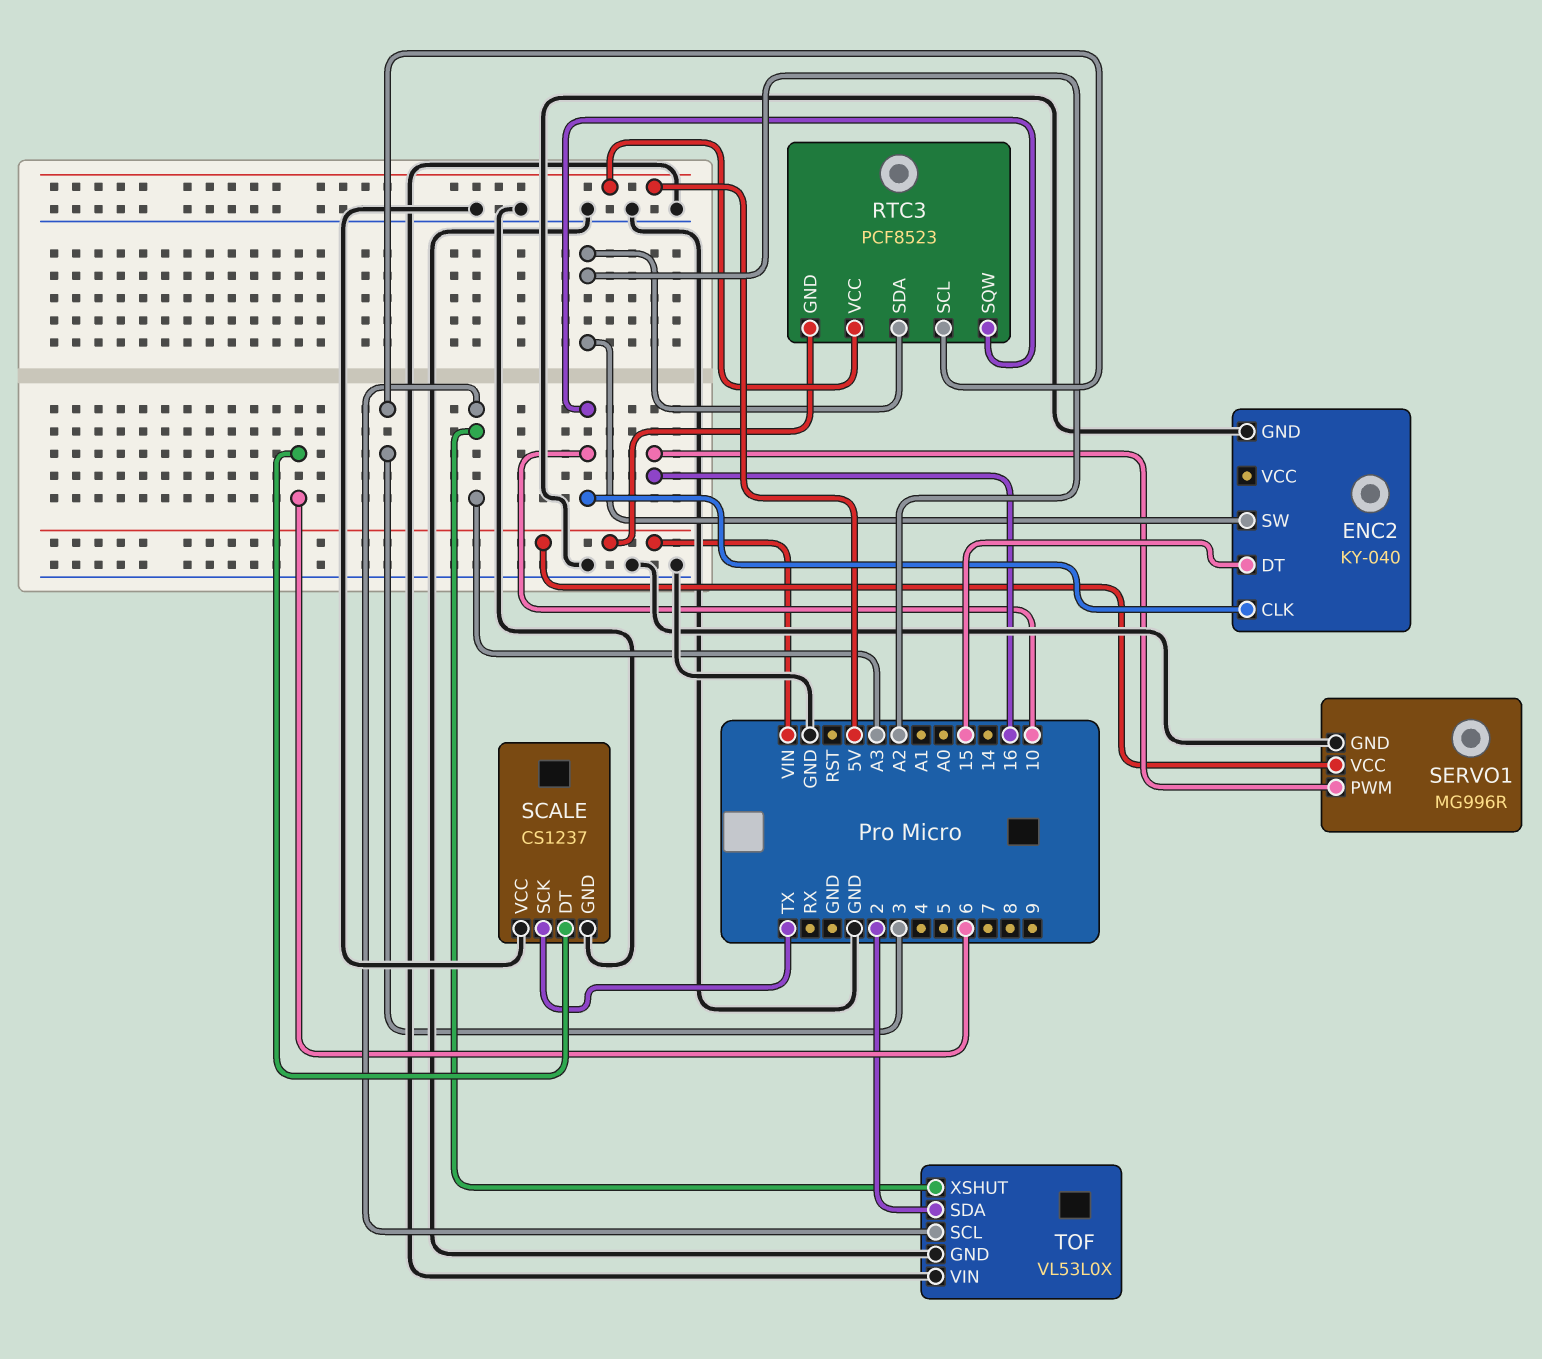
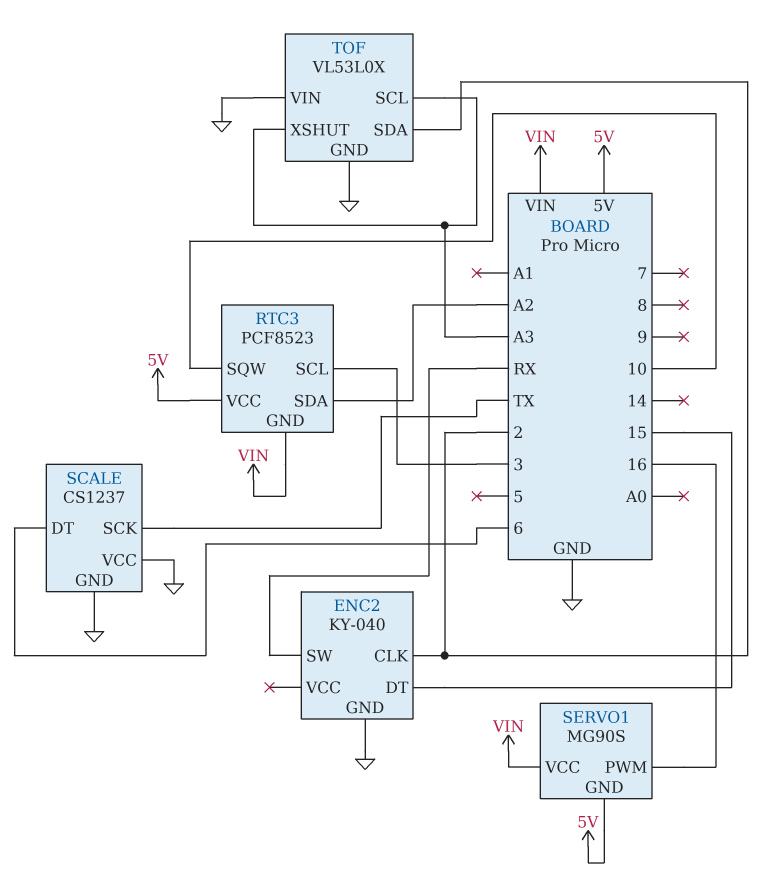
ENC2 pin CLK: 10 -> 2
ENC2 pin SW: A2 -> RX
SERVO1: MG996R -> MG90S
SERVO1 pin GND: GND -> 5V

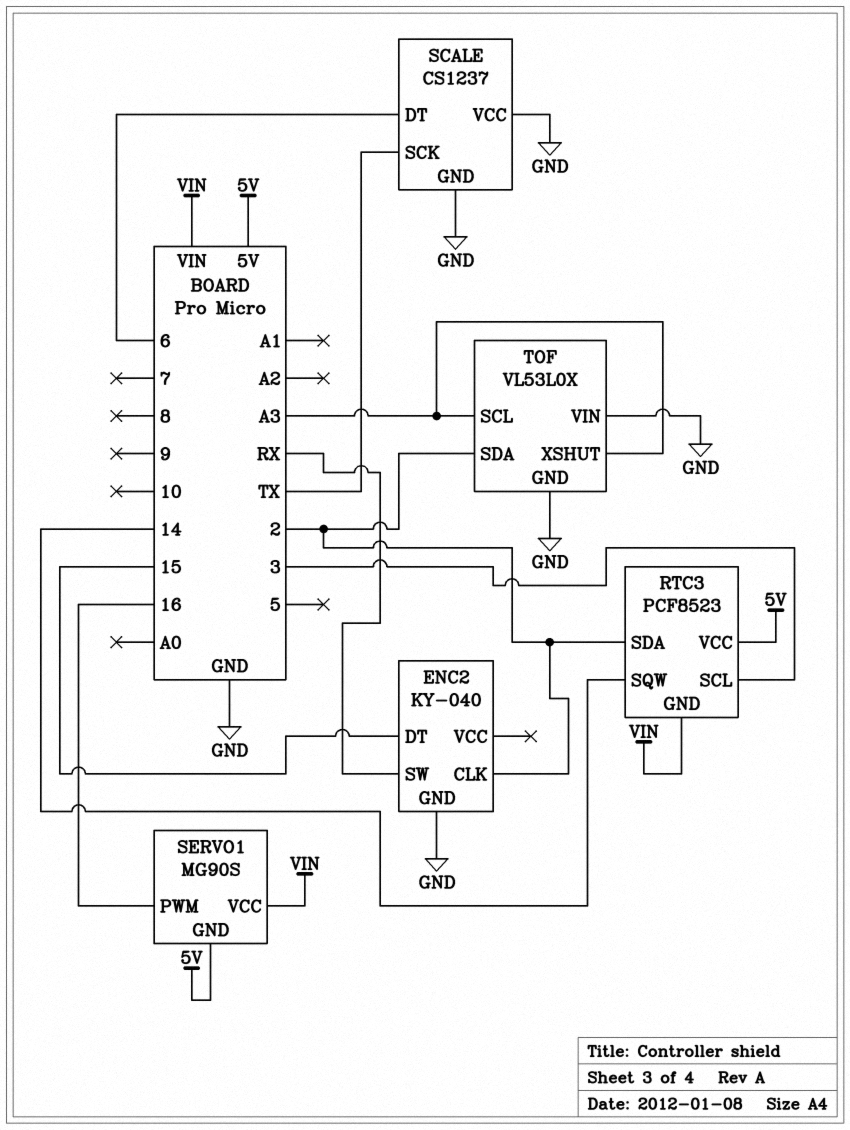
RTC3 pin SDA: A2 -> 2
RTC3 pin SQW: 10 -> 14

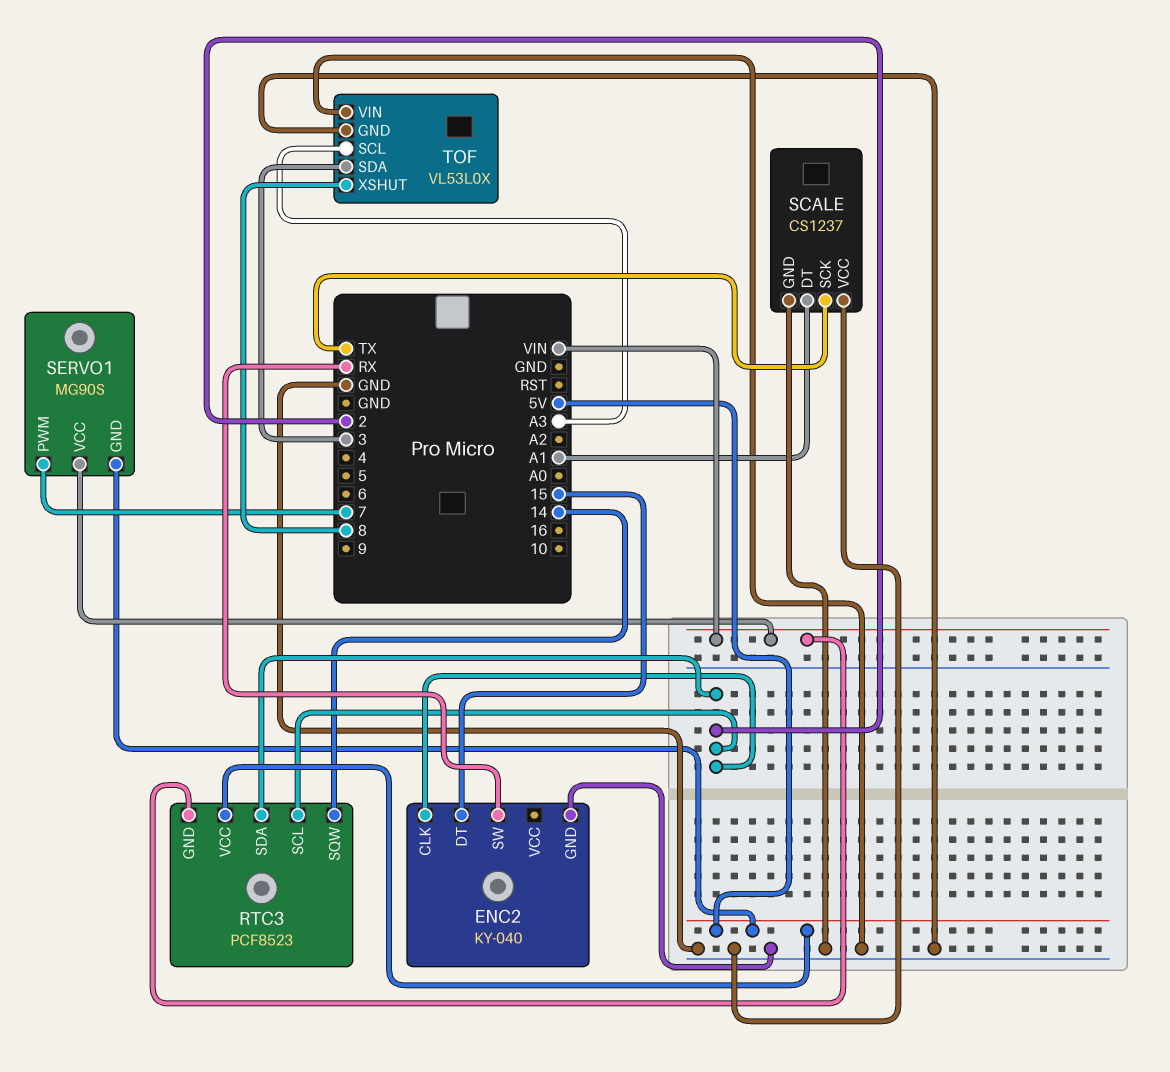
RTC3 pin SCL: 3 -> 2
SCALE pin DT: 6 -> A1
SERVO1 pin PWM: 16 -> 7
TOF pin SDA: 2 -> 3
TOF pin XSHUT: A3 -> 8

